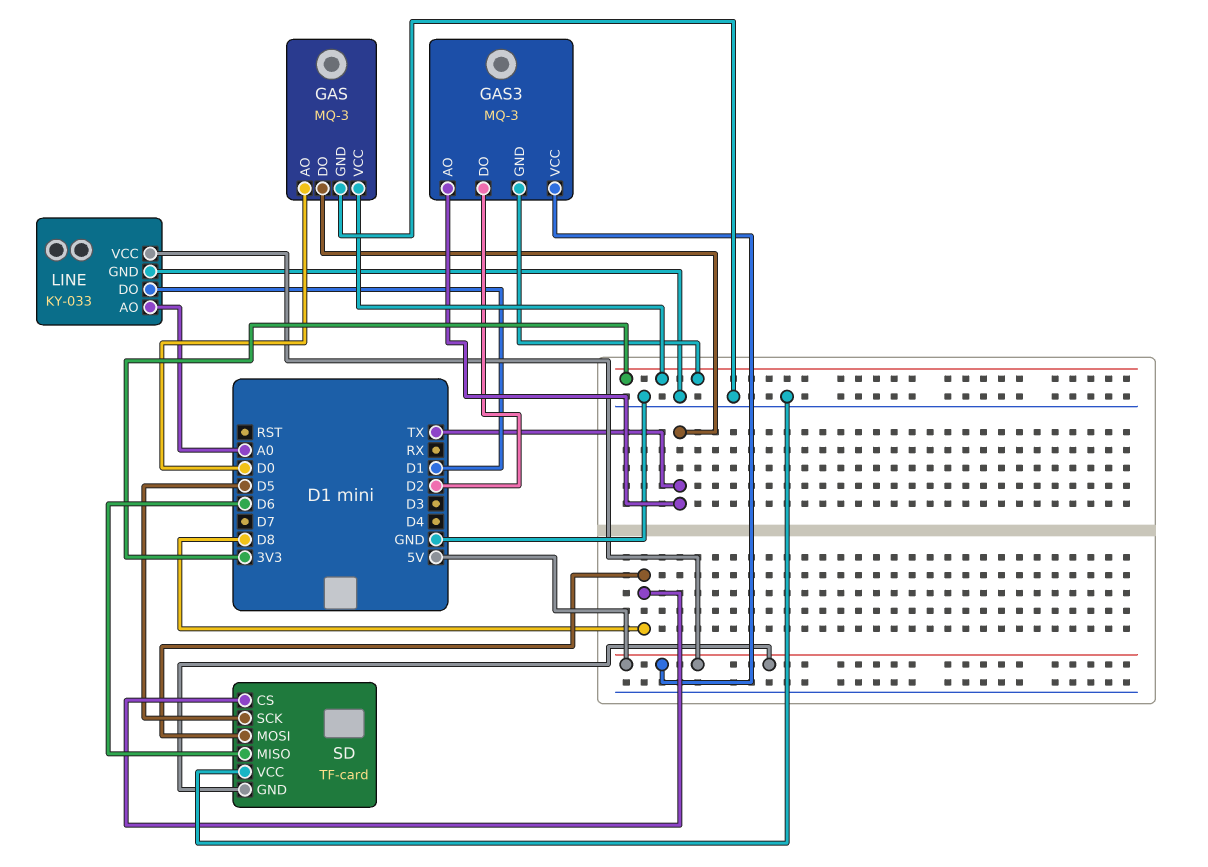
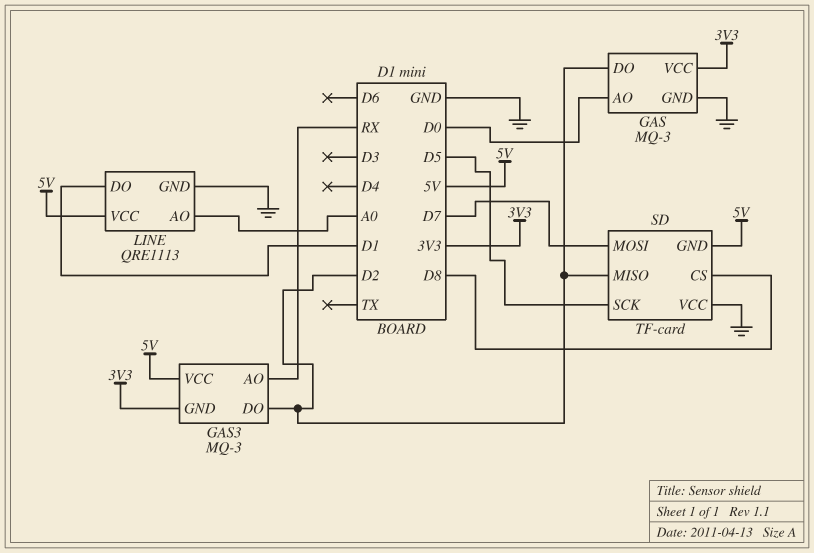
GAS pin DO: TX -> D2
GAS3 pin AO: TX -> RX
LINE: KY-033 -> QRE1113
SD pin MISO: D6 -> D2
SD pin MOSI: D8 -> D7

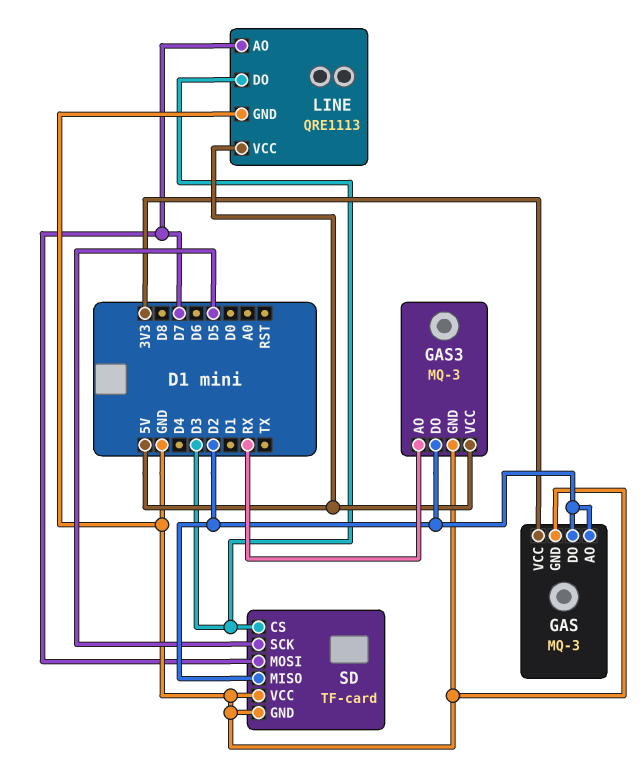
GAS pin AO: D0 -> D2
GAS3 pin GND: 3V3 -> GND
LINE pin AO: A0 -> D7
LINE pin DO: D1 -> D3
SD pin CS: D8 -> D3
SD pin GND: 5V -> GND

